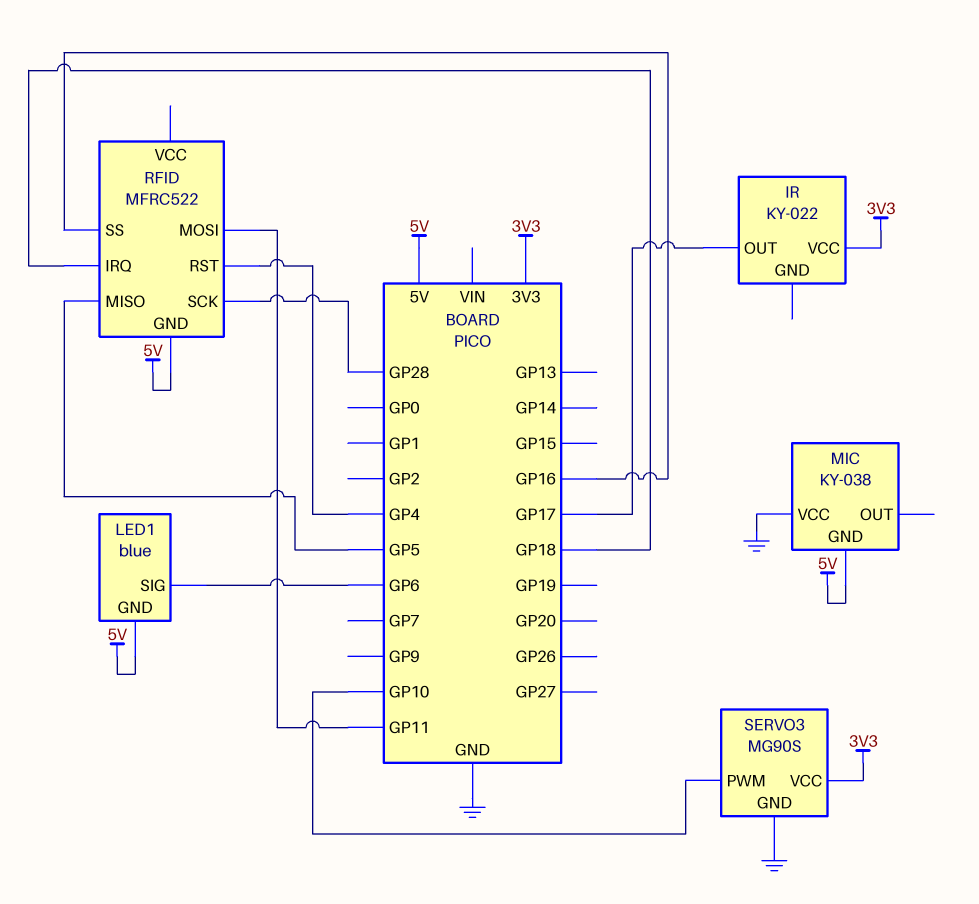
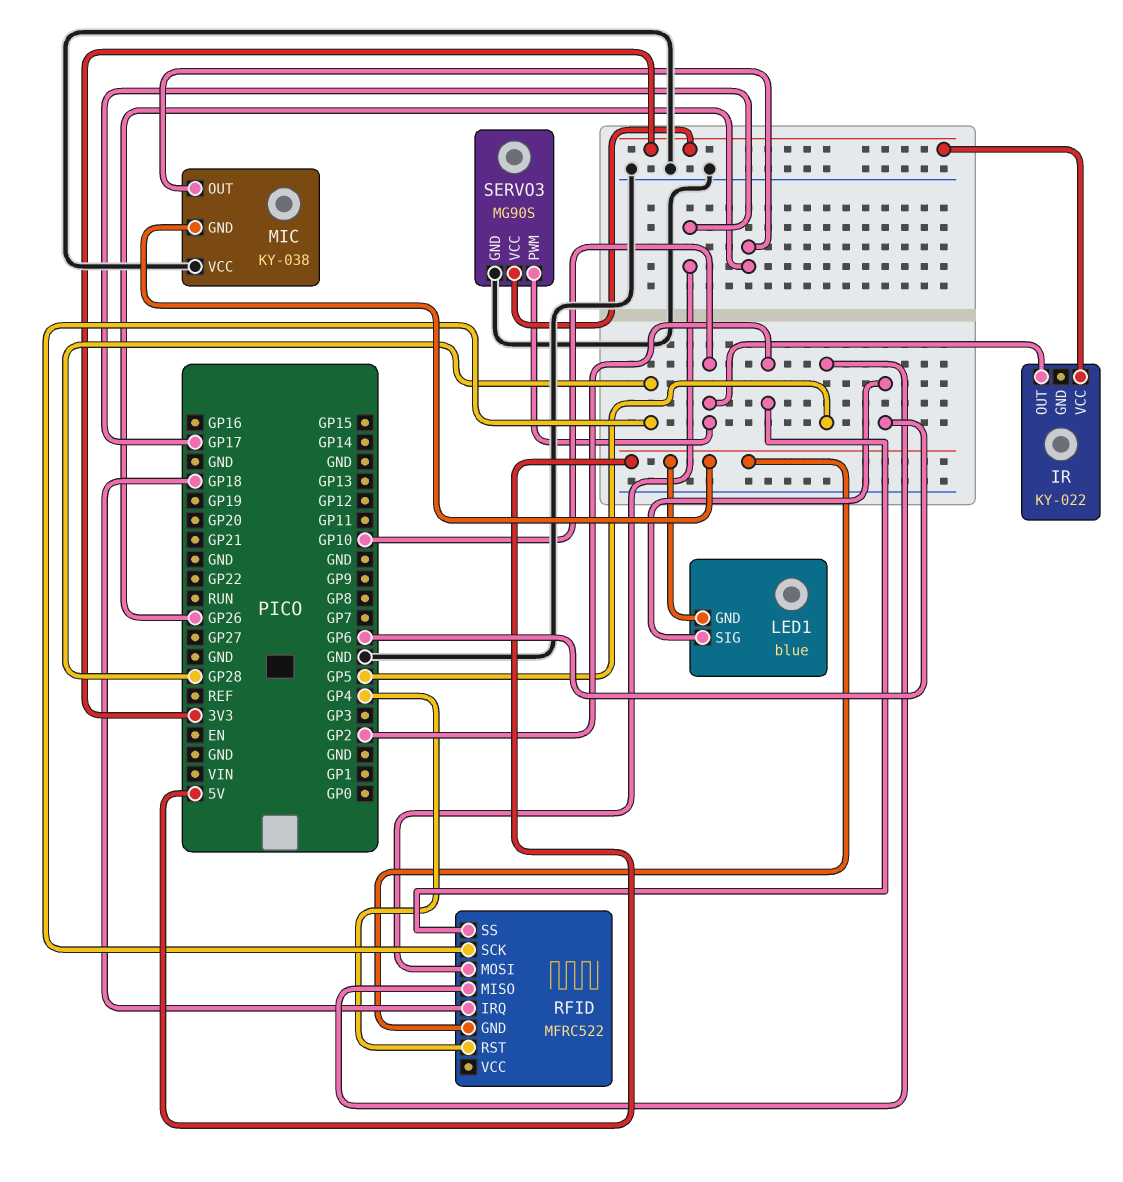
IR pin OUT: GP17 -> GP10
MIC pin OUT: none -> GP26
RFID pin MOSI: GP11 -> GP17
RFID pin SS: GP16 -> GP2

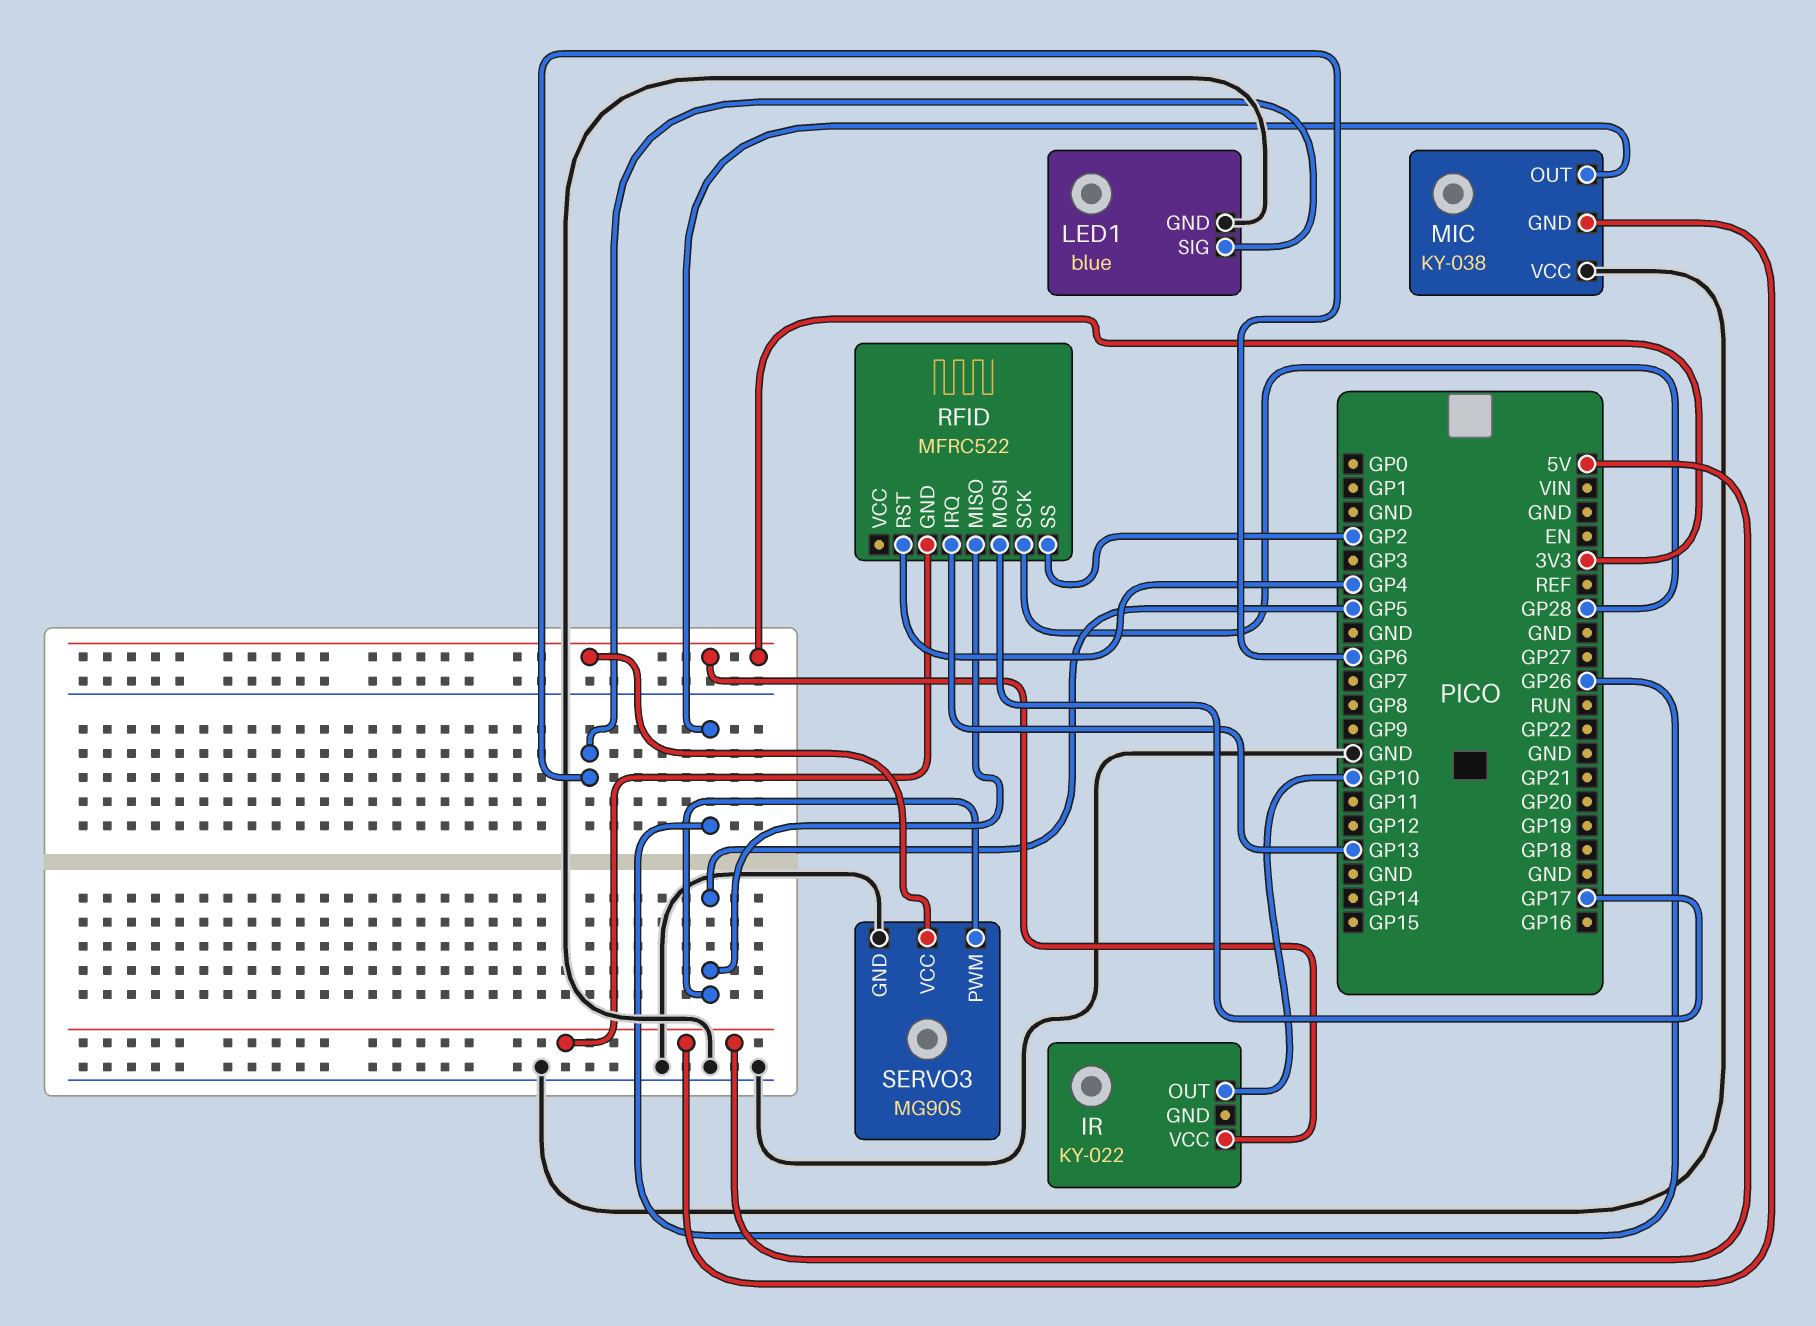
LED1 pin GND: 5V -> GND
RFID pin IRQ: GP18 -> GP13
SERVO3 pin PWM: GP10 -> GP5

